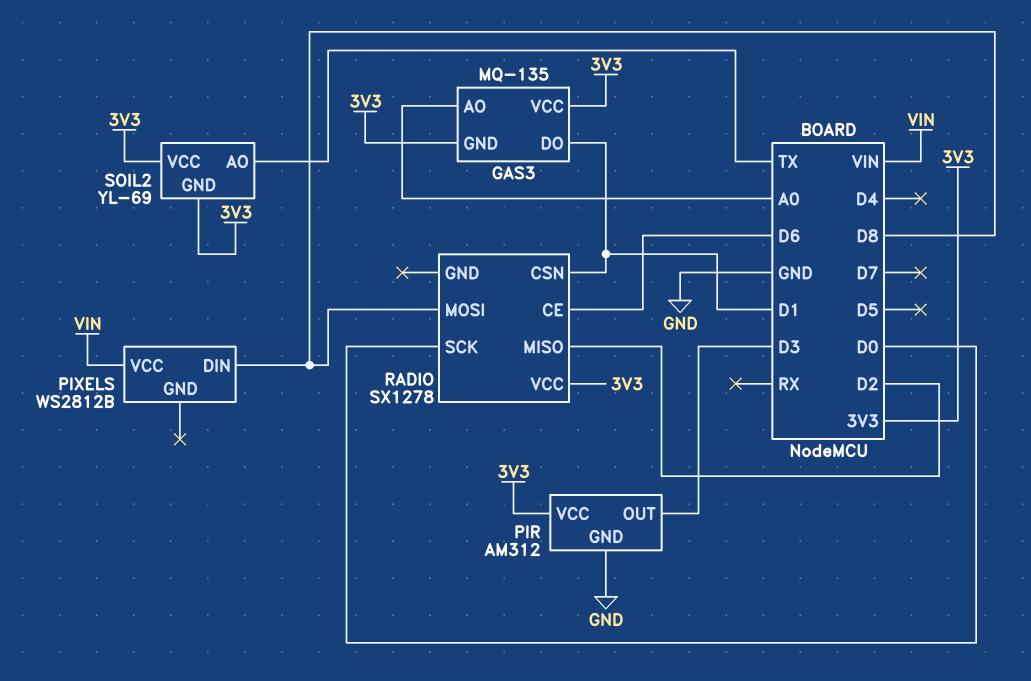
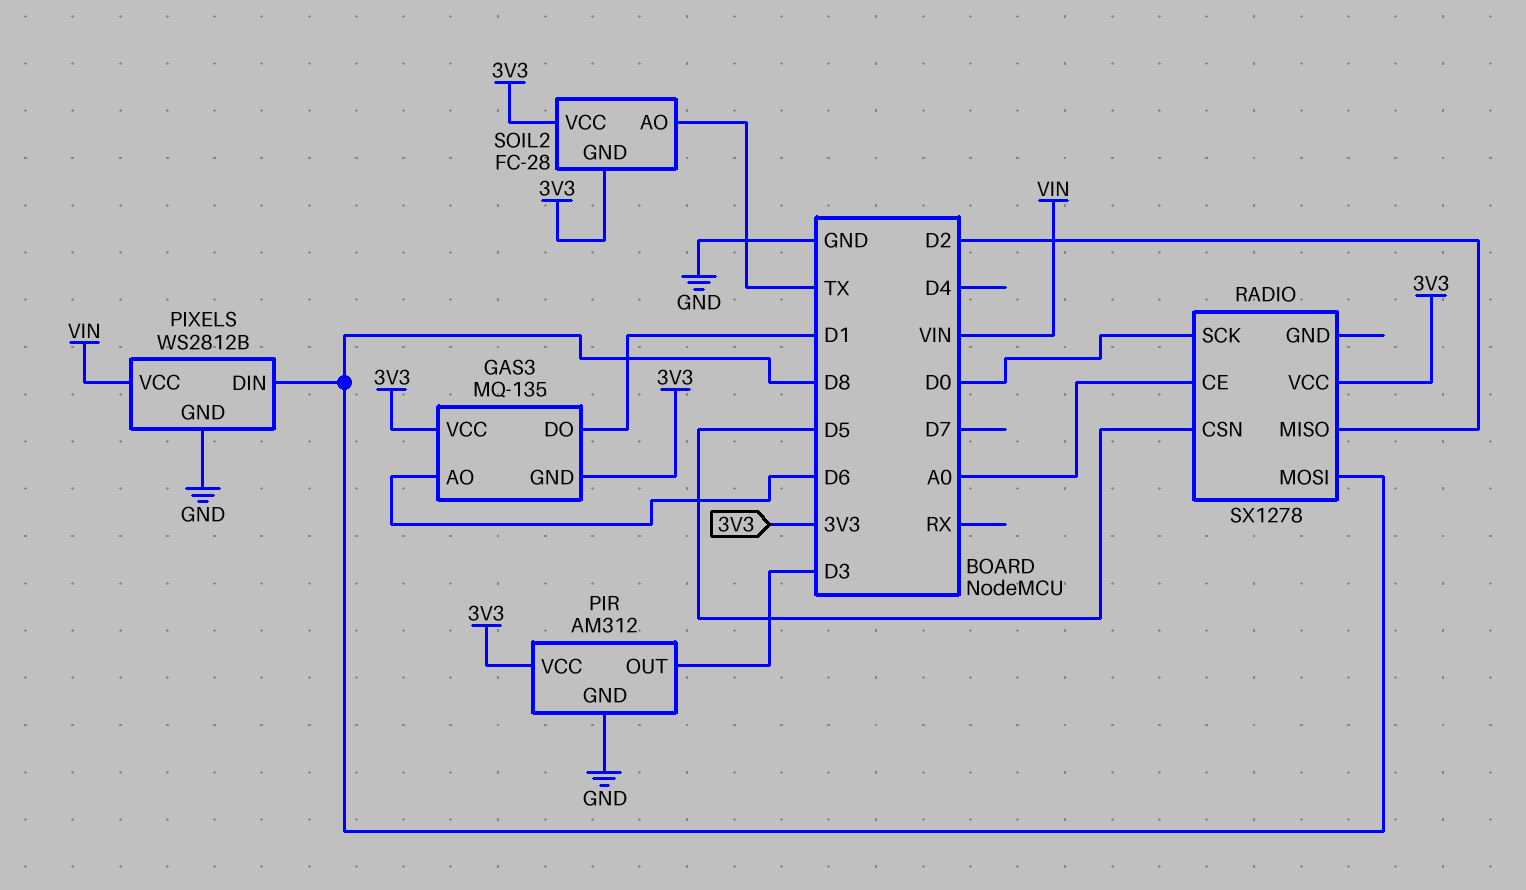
GAS3 pin AO: A0 -> D6
PIXELS pin GND: none -> GND
RADIO pin CE: D6 -> A0
RADIO pin CSN: D1 -> D5
SOIL2: YL-69 -> FC-28

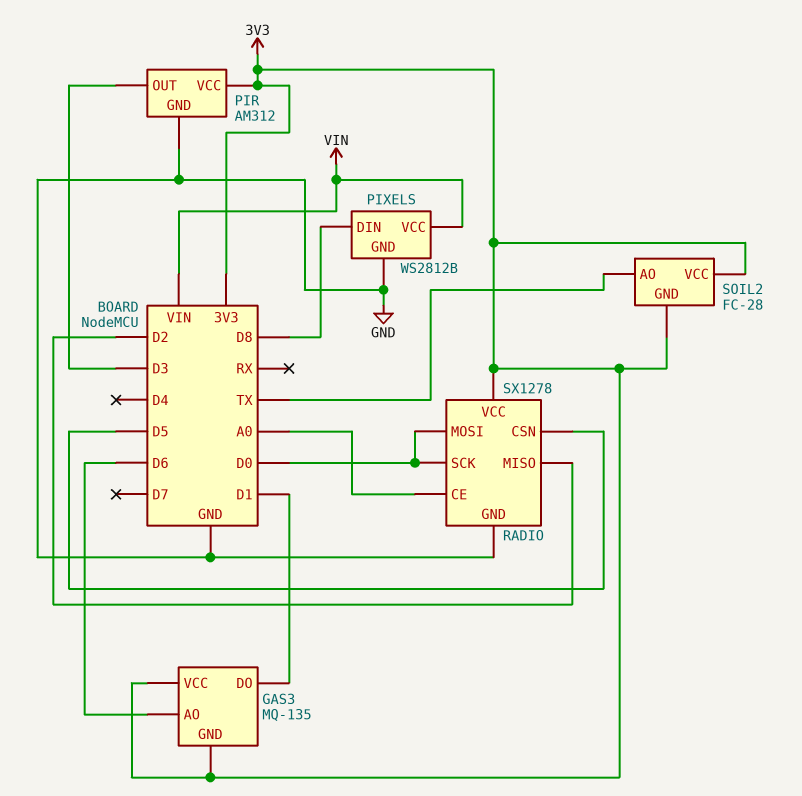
RADIO pin GND: none -> GND
RADIO pin MOSI: D8 -> D0

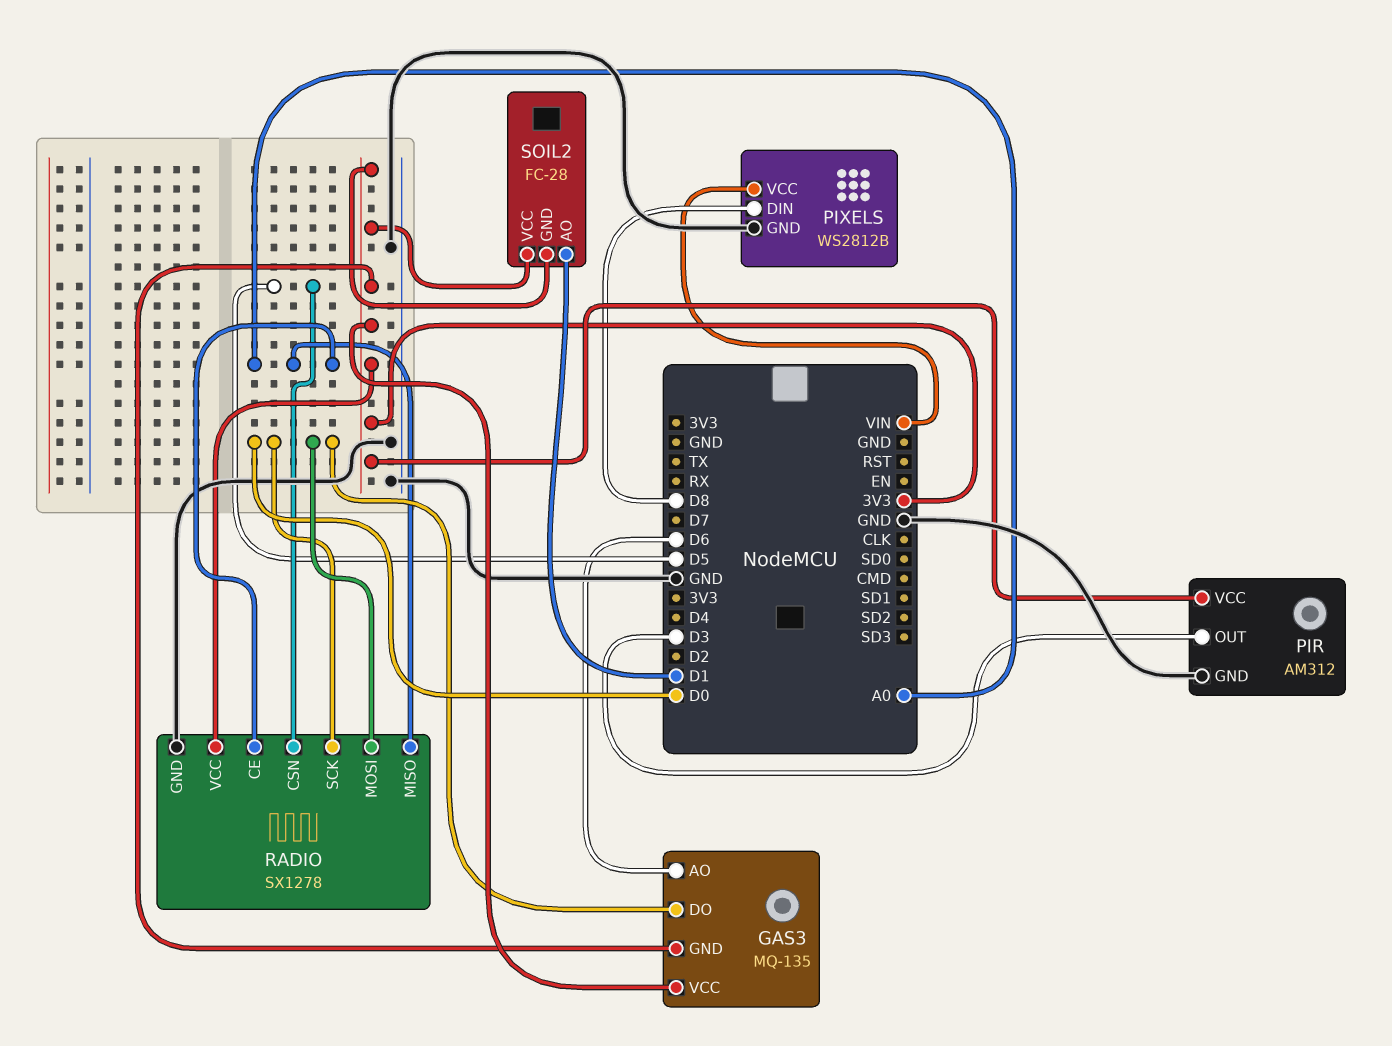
GAS3 pin DO: D1 -> D0
RADIO pin MISO: D2 -> A0
SOIL2 pin AO: TX -> D1

